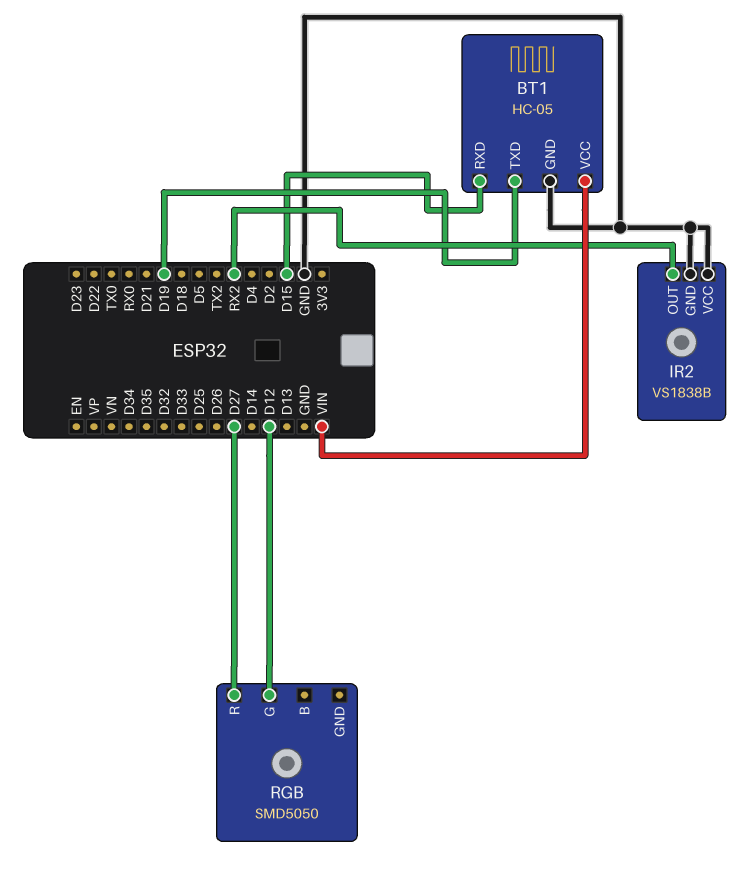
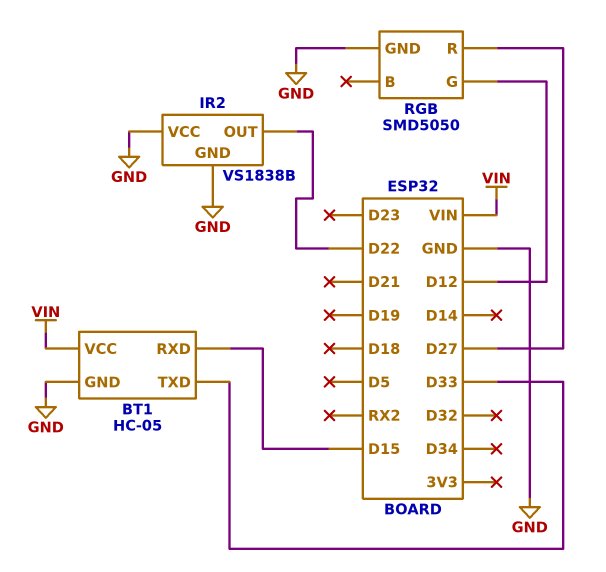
BT1 pin TXD: D19 -> D33
IR2 pin OUT: RX2 -> D22
RGB pin GND: none -> GND

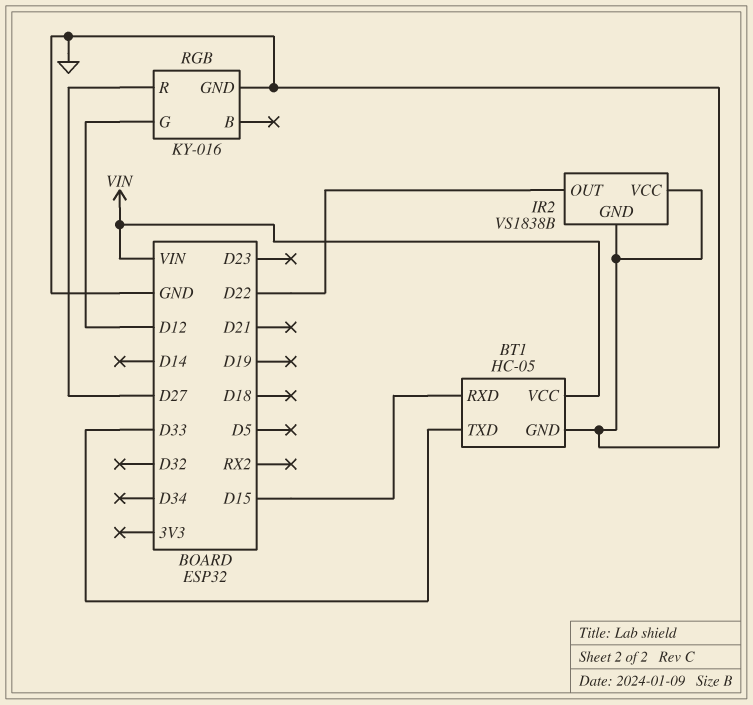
RGB: SMD5050 -> KY-016

